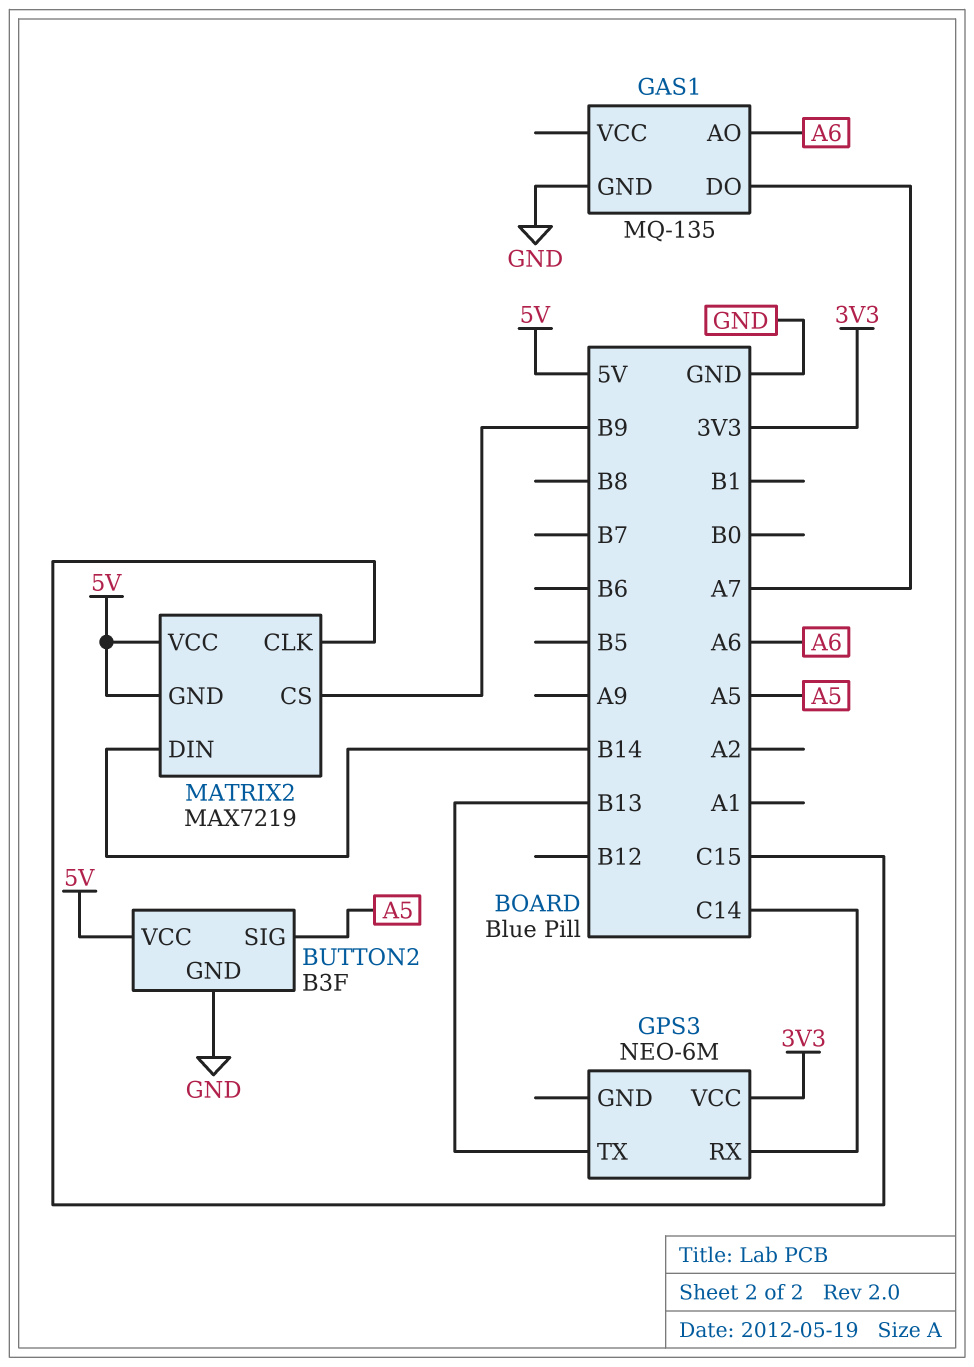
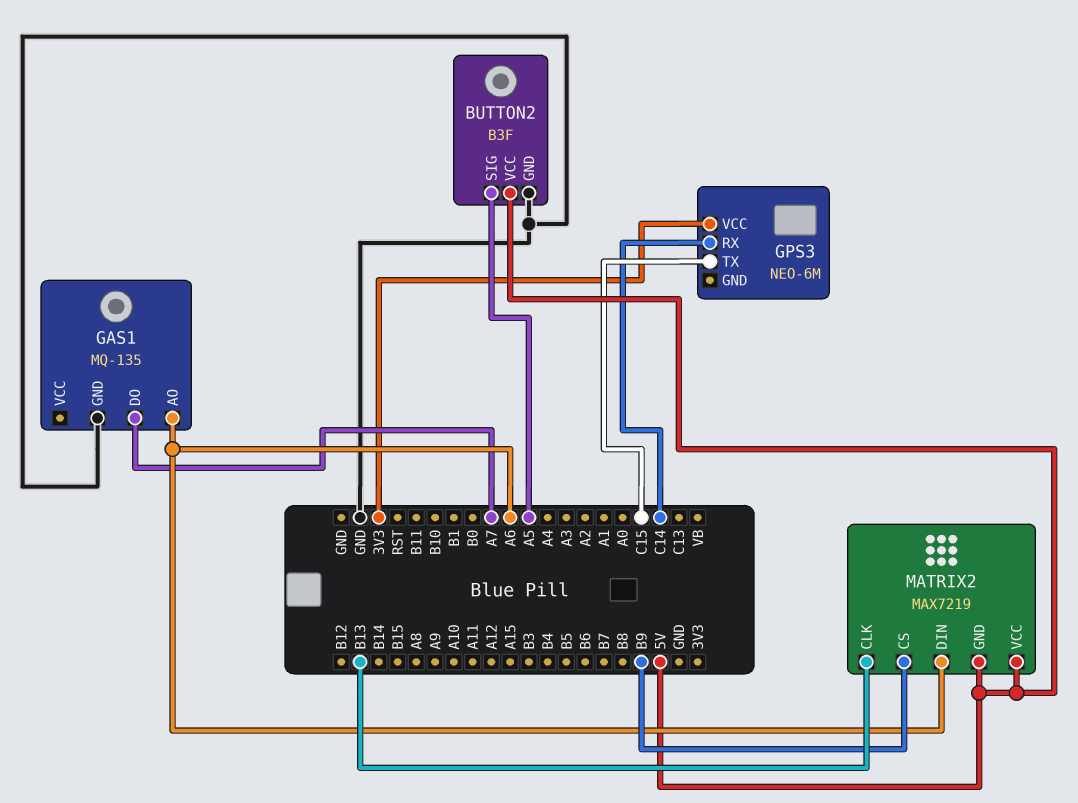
GPS3 pin TX: B13 -> C15
MATRIX2 pin CLK: C15 -> B13
MATRIX2 pin DIN: B14 -> A6

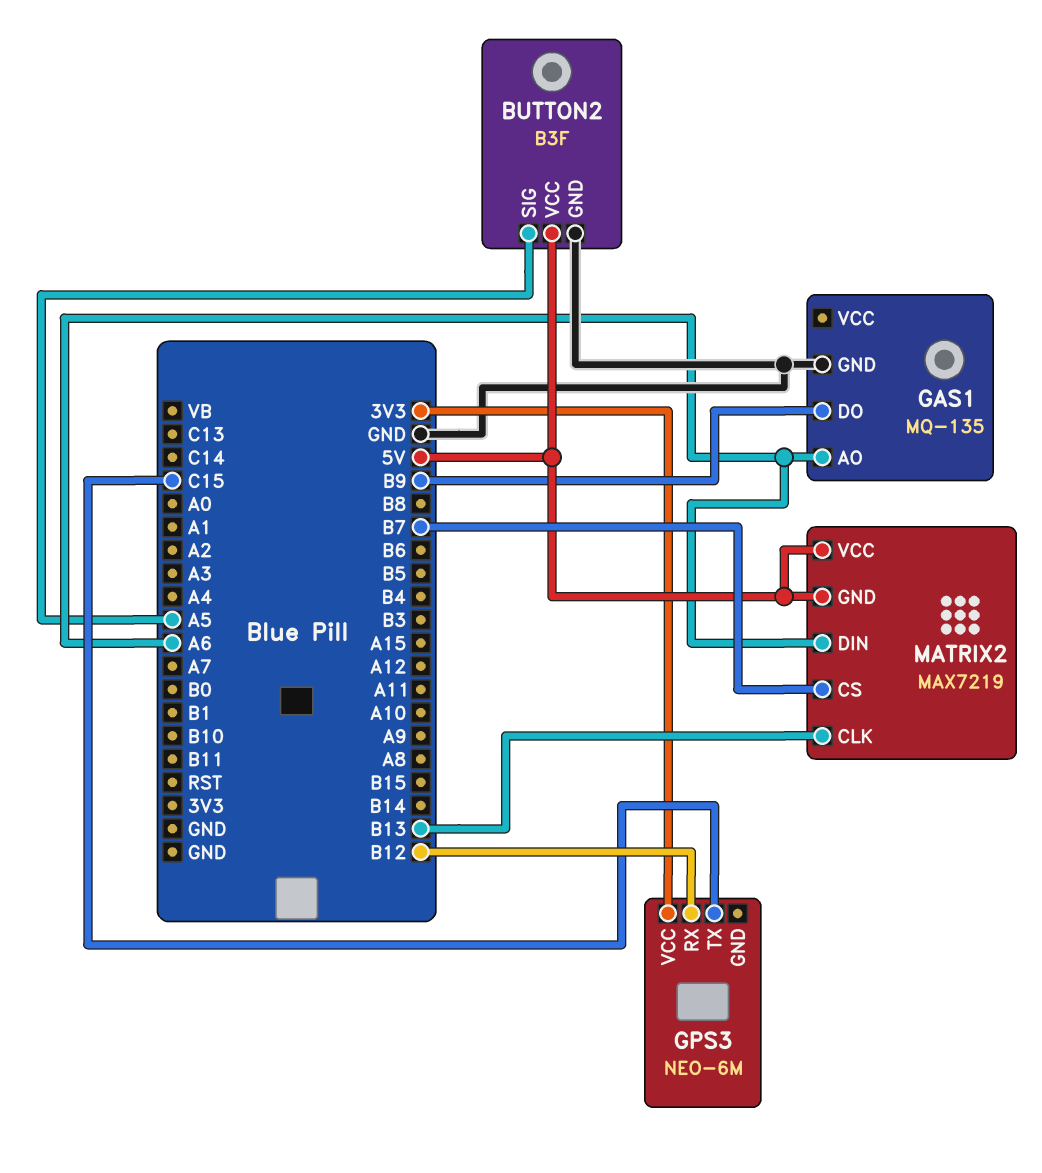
GAS1 pin DO: A7 -> B9
GPS3 pin RX: C14 -> B12
MATRIX2 pin CS: B9 -> B7

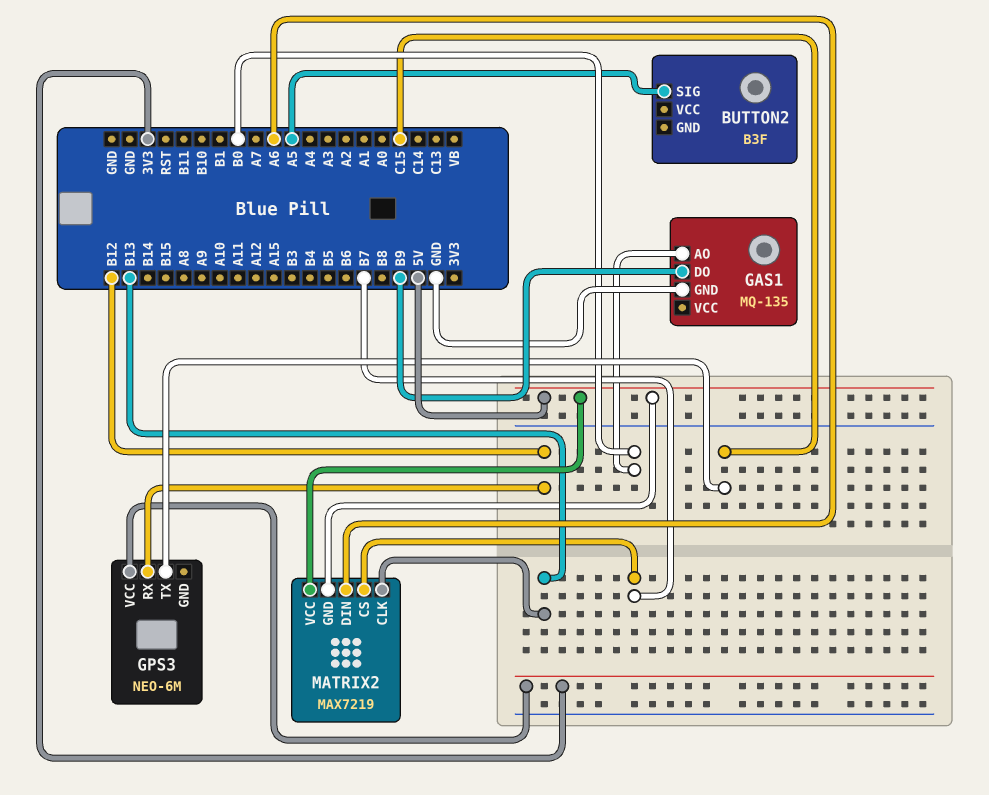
BUTTON2 pin GND: GND -> none
BUTTON2 pin VCC: 5V -> none
GAS1 pin AO: A6 -> B0

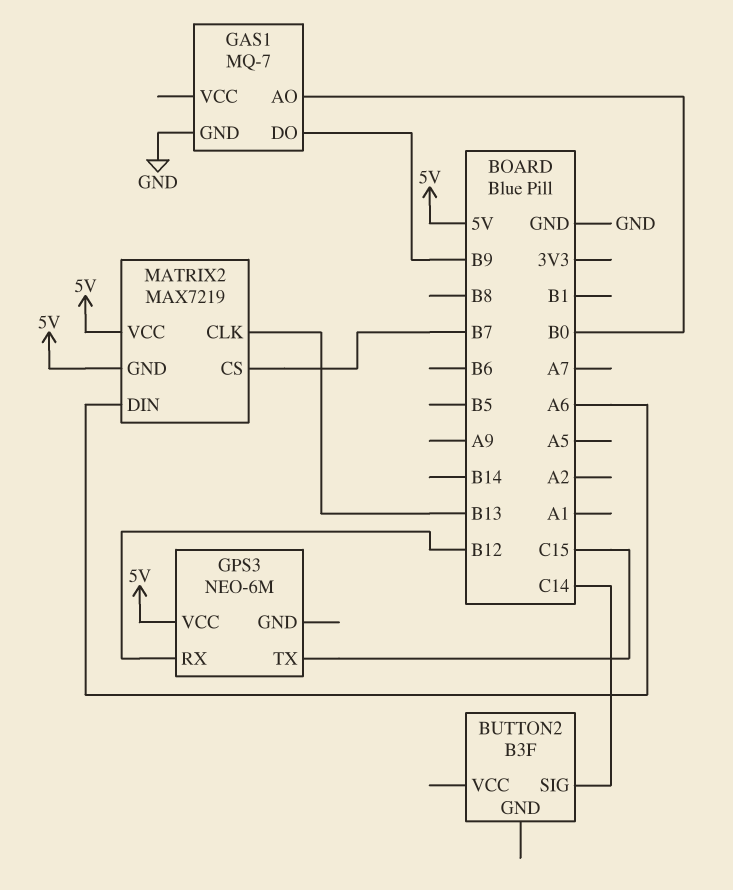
BUTTON2 pin SIG: A5 -> C14
GAS1: MQ-135 -> MQ-7
GPS3 pin VCC: 3V3 -> 5V

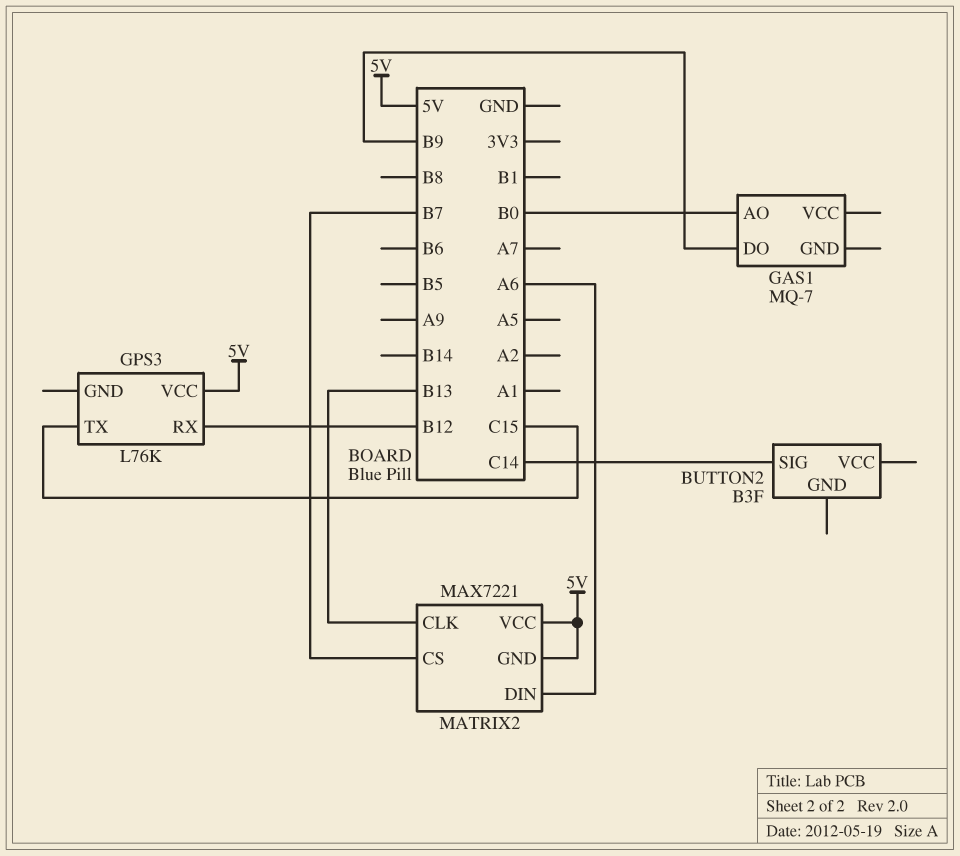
GAS1 pin GND: GND -> none
GPS3: NEO-6M -> L76K
MATRIX2: MAX7219 -> MAX7221

